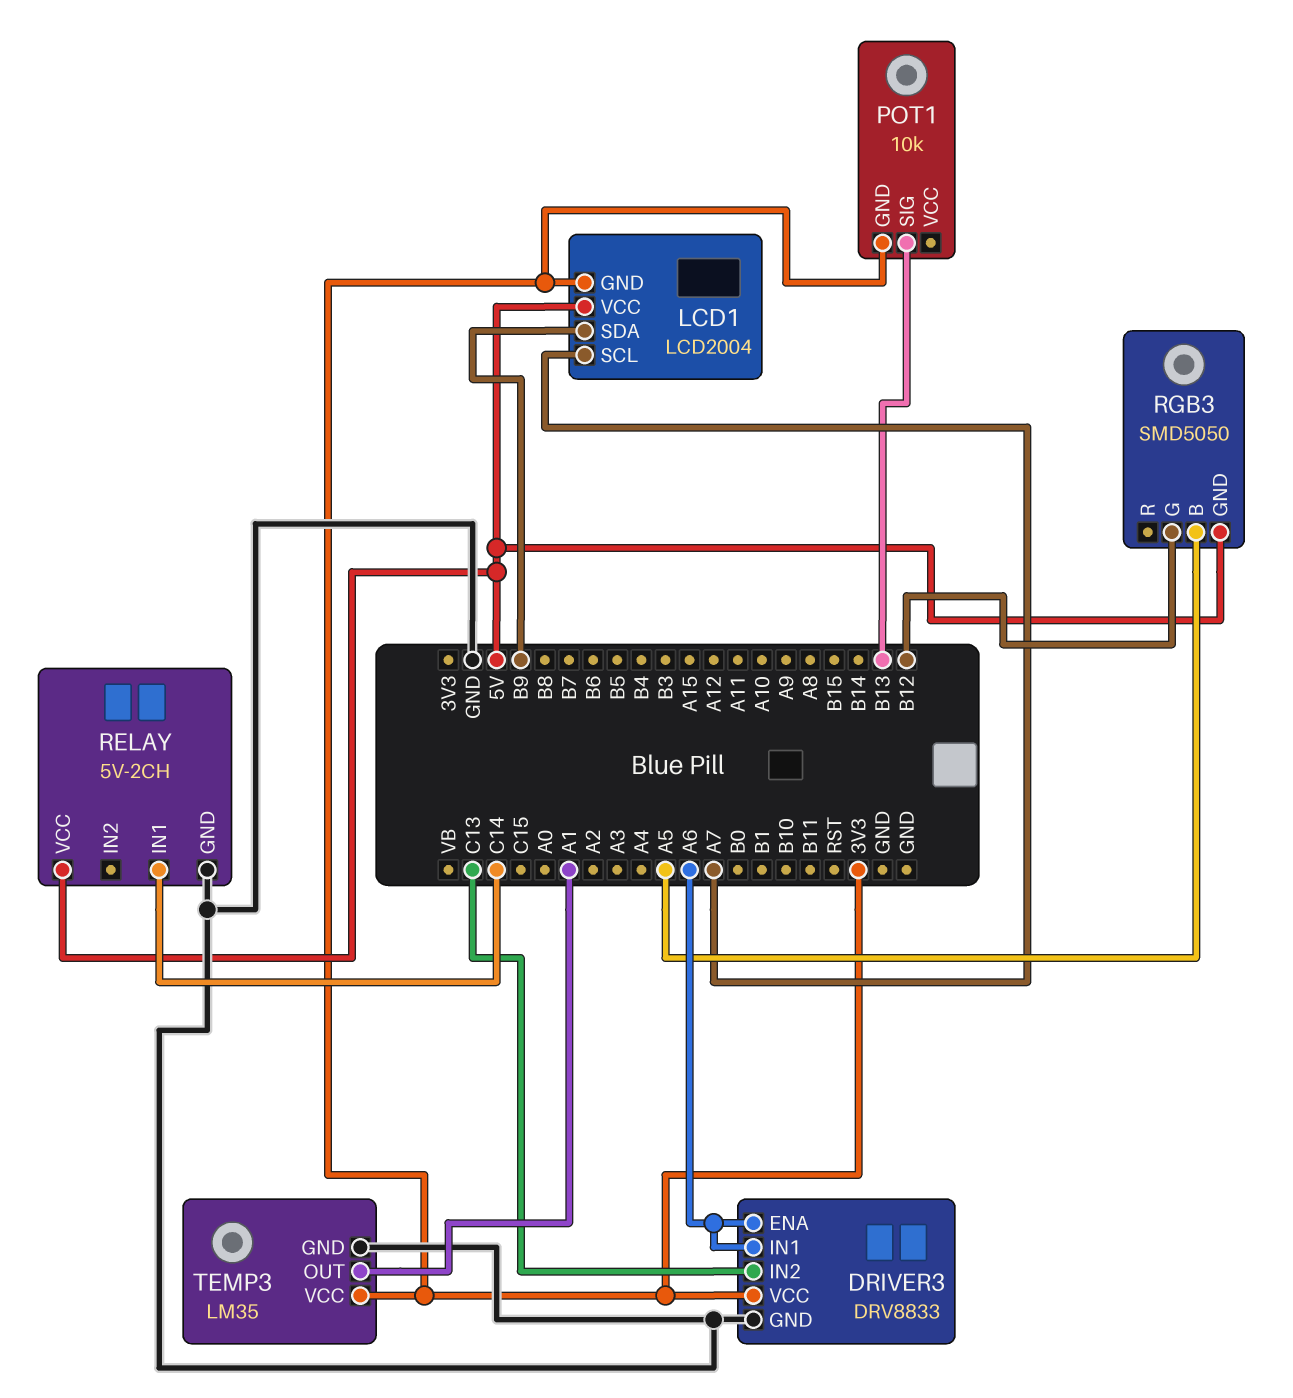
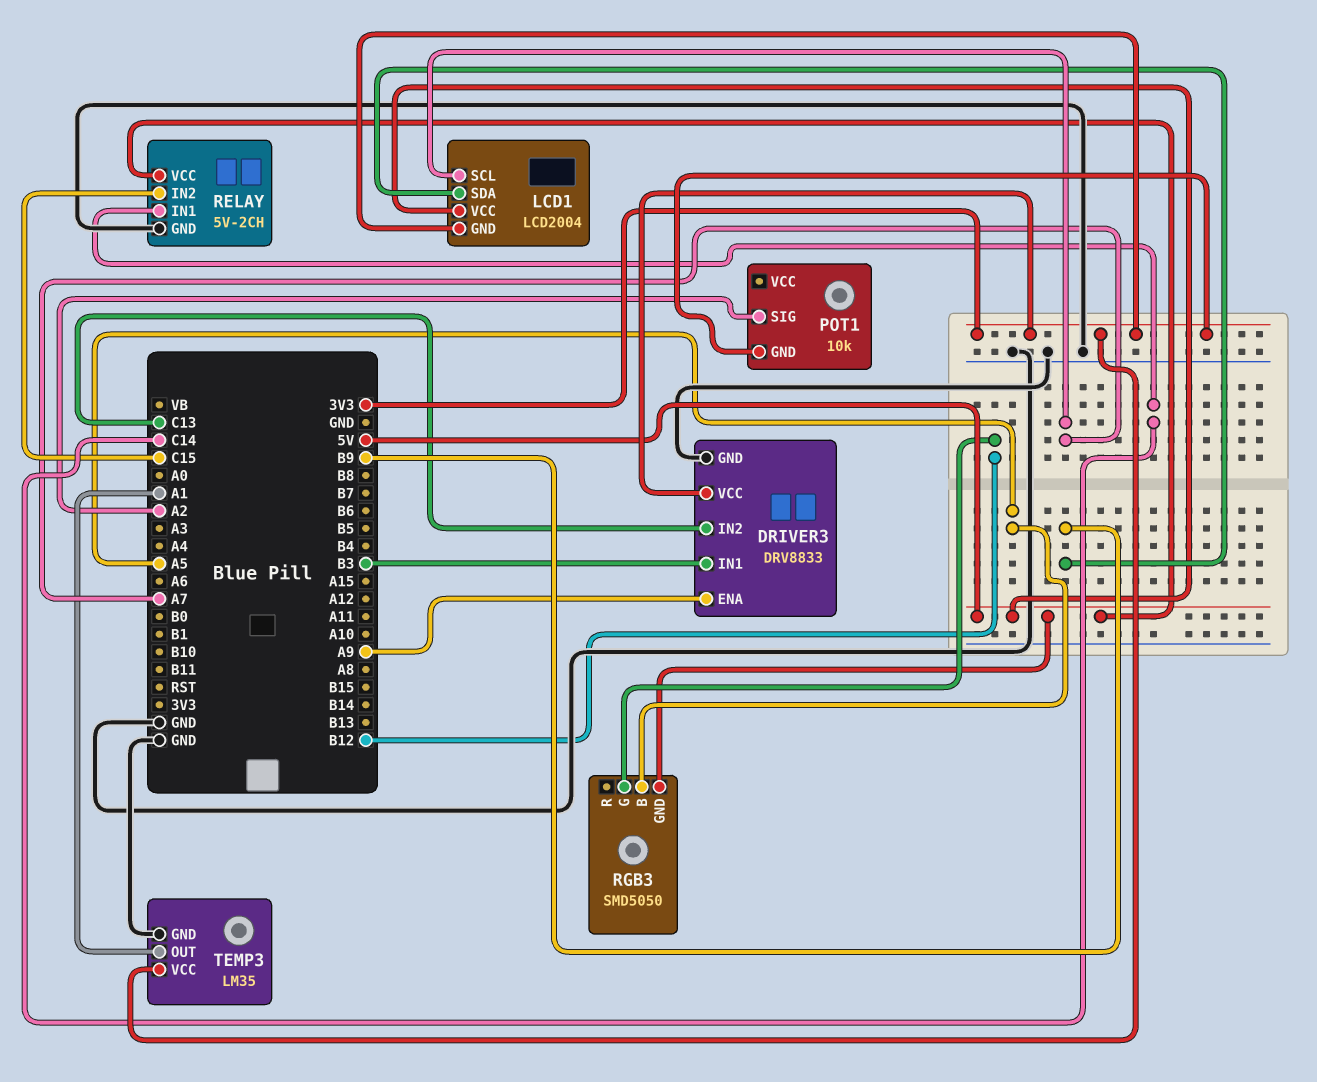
DRIVER3 pin ENA: A6 -> A9
DRIVER3 pin IN1: A6 -> B3
POT1 pin SIG: B13 -> A2
RELAY pin IN2: none -> C15

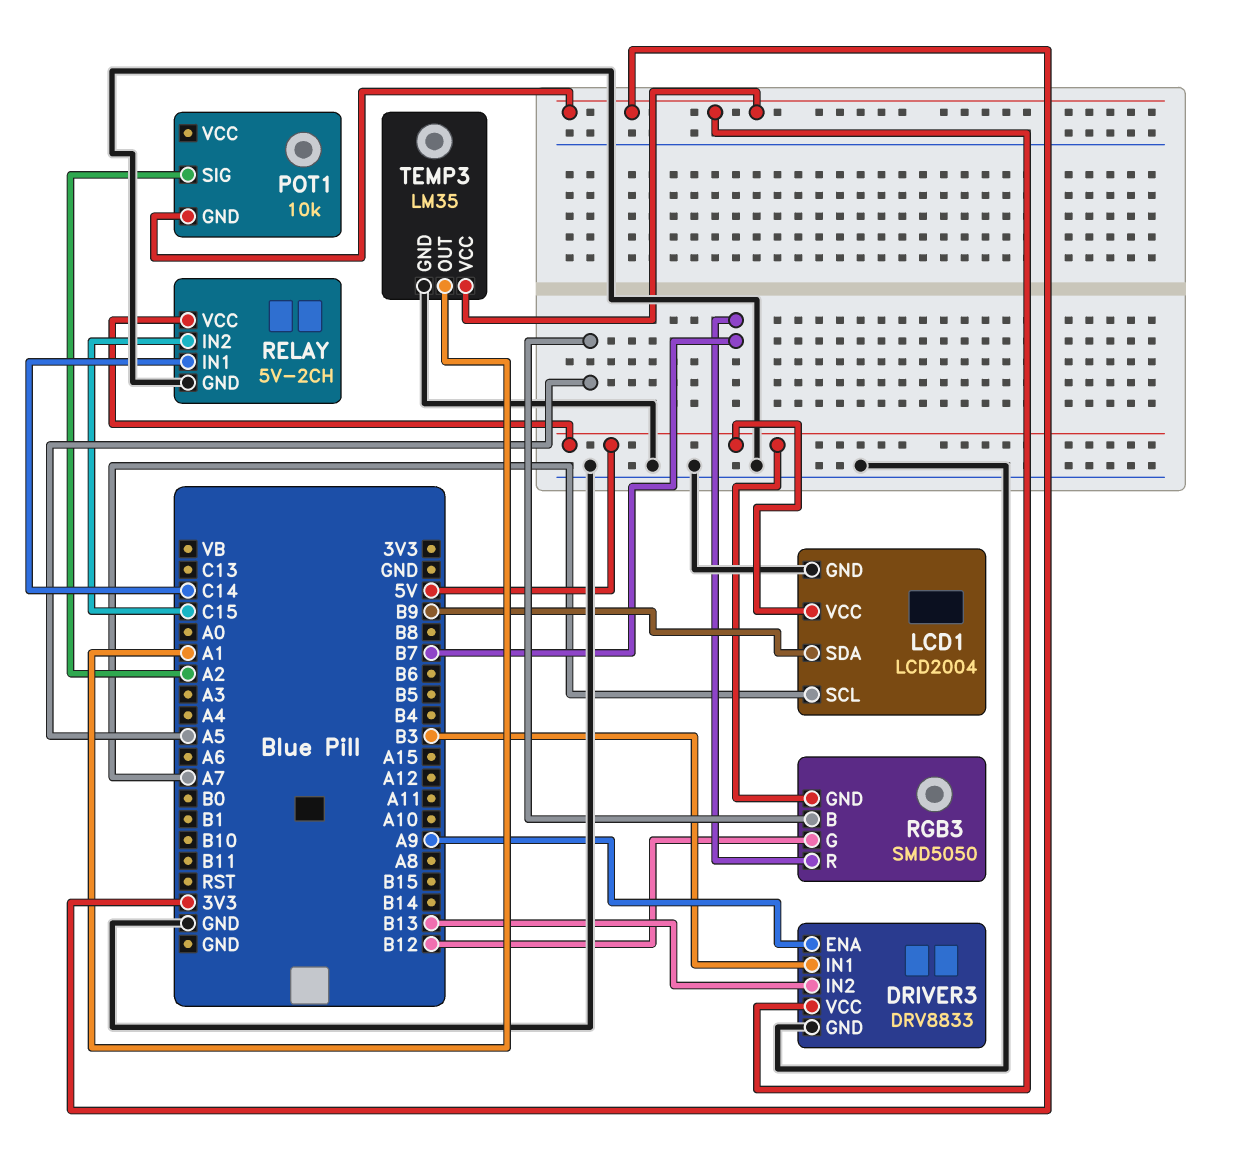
DRIVER3 pin IN2: C13 -> B13
LCD1 pin GND: 3V3 -> GND
RGB3 pin R: none -> B7

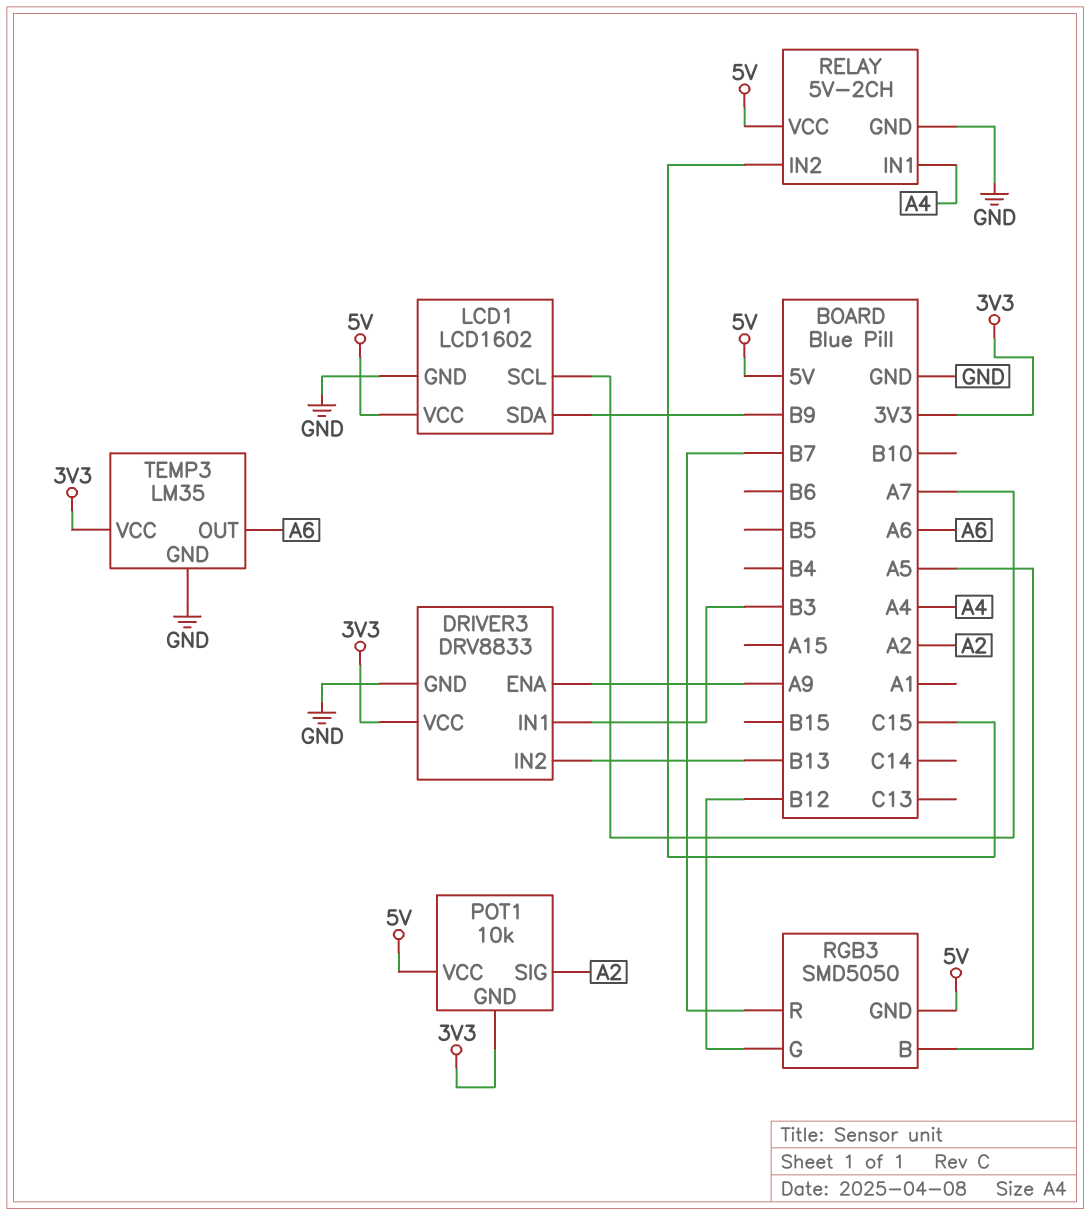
LCD1: LCD2004 -> LCD1602
POT1 pin VCC: none -> 5V
RELAY pin IN1: C14 -> A4
TEMP3 pin OUT: A1 -> A6

